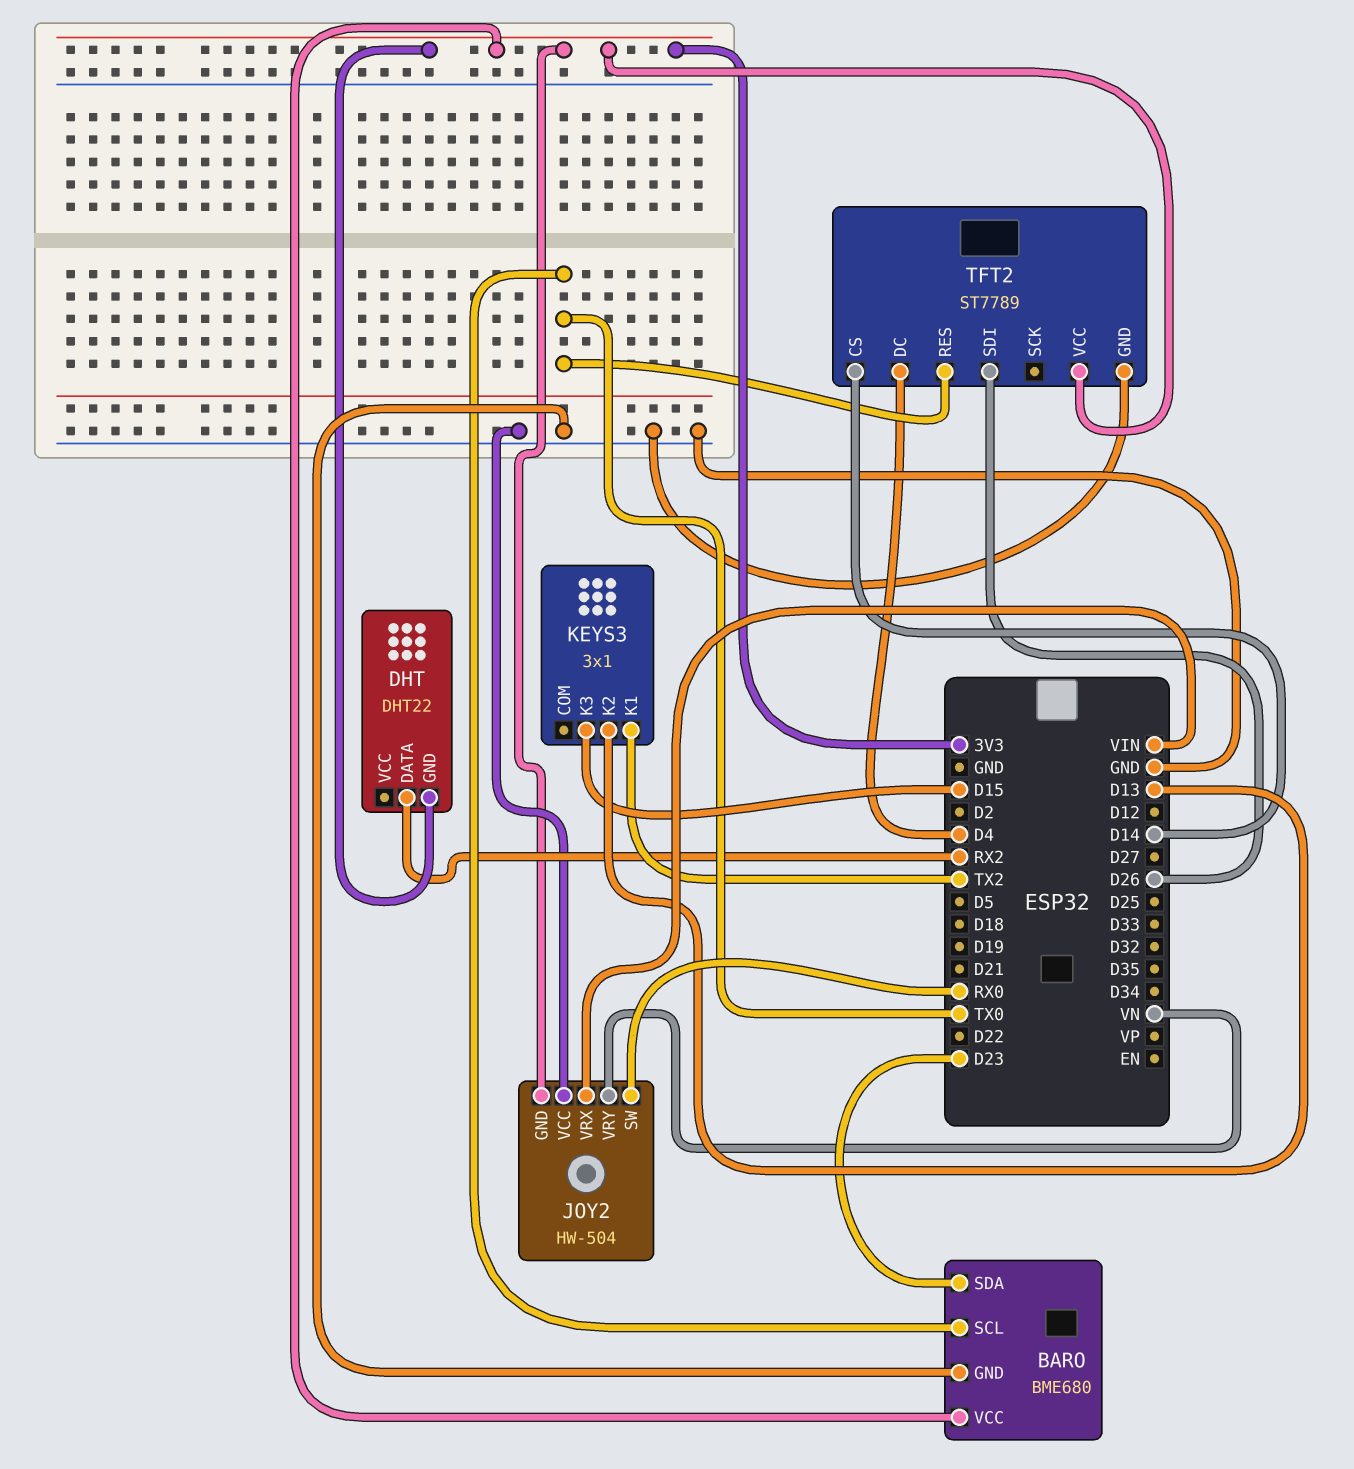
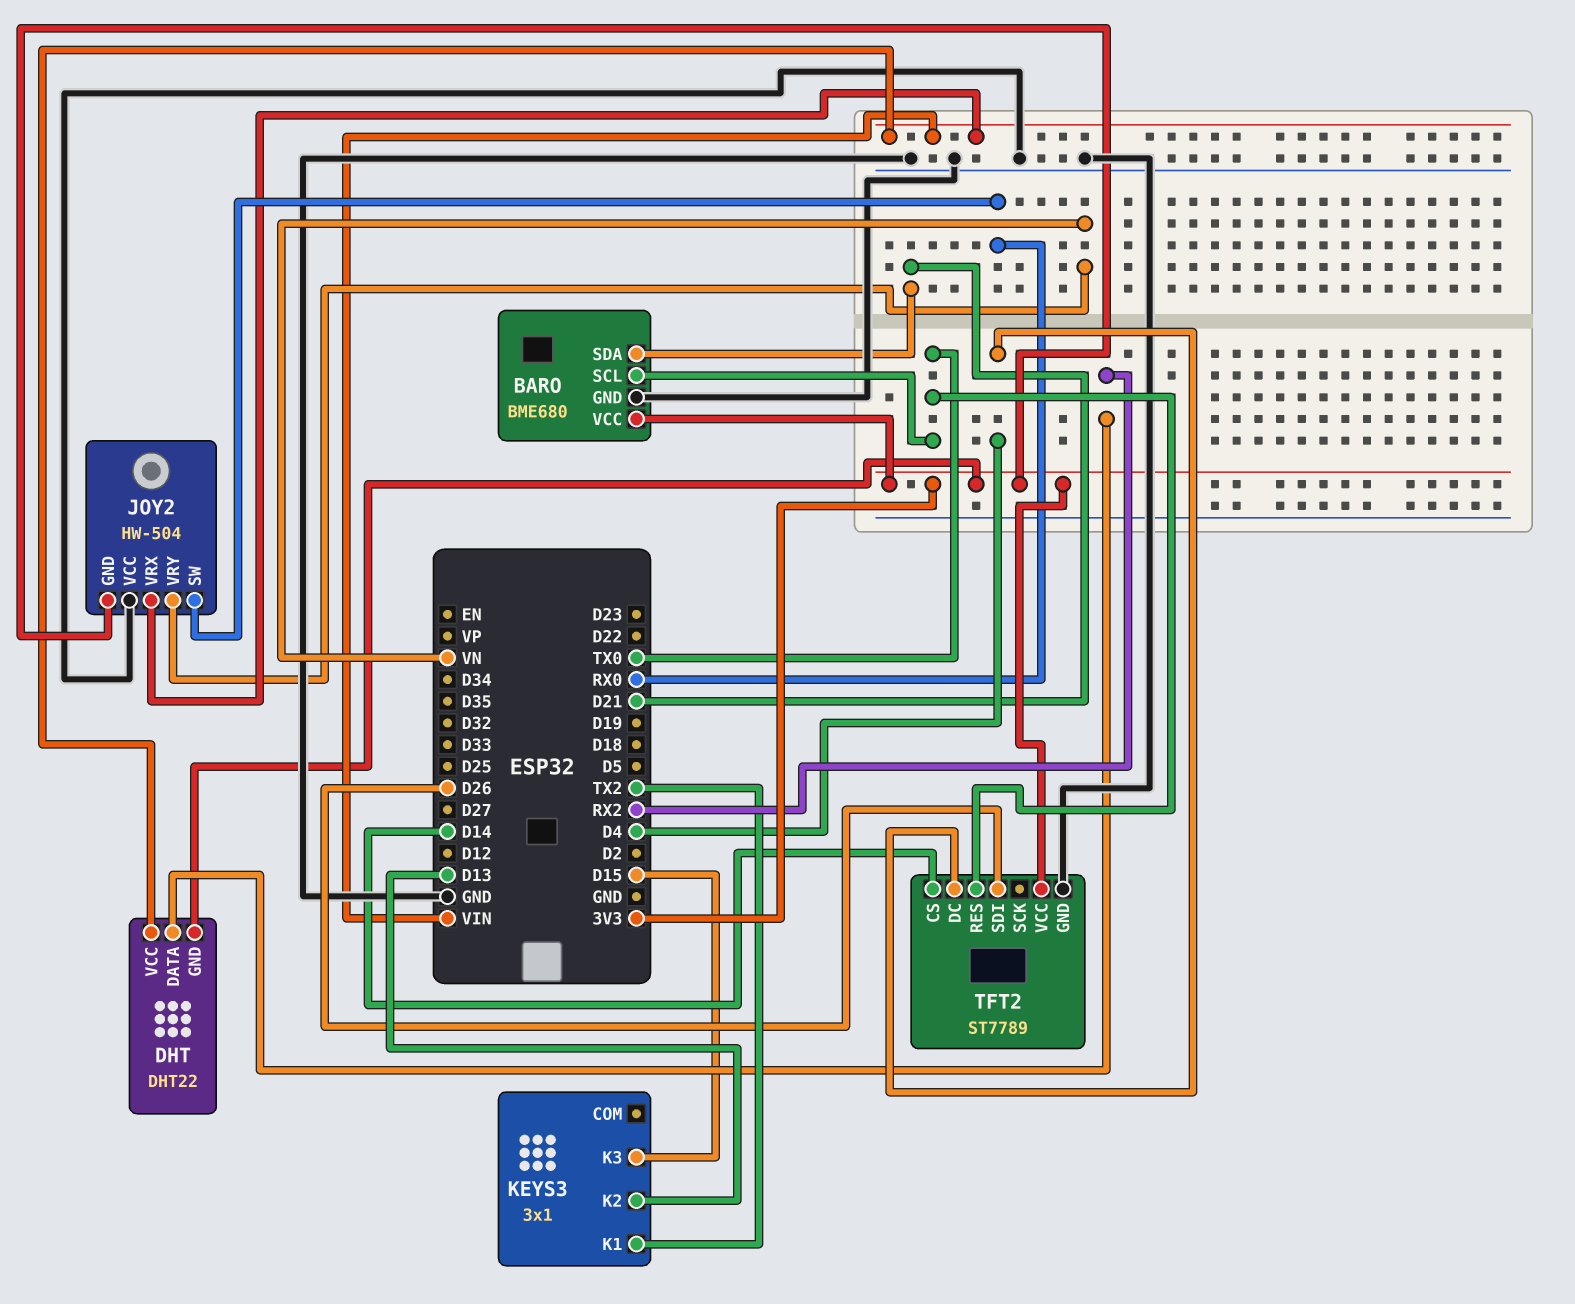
BARO pin SDA: D23 -> D21
DHT pin VCC: none -> VIN

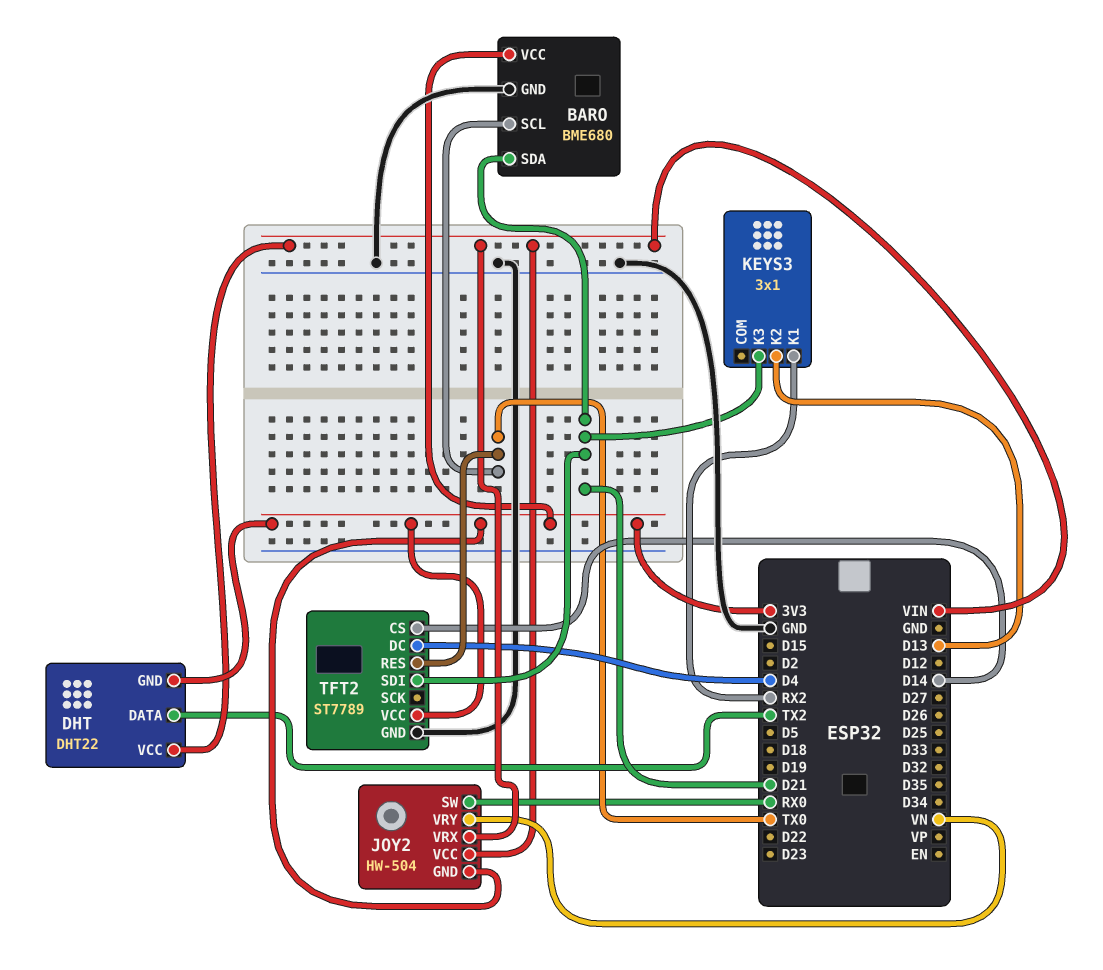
DHT pin DATA: RX2 -> TX2
JOY2 pin VCC: GND -> VIN
KEYS3 pin K1: TX2 -> RX2
KEYS3 pin K3: D15 -> D21
TFT2 pin SDI: D26 -> D21

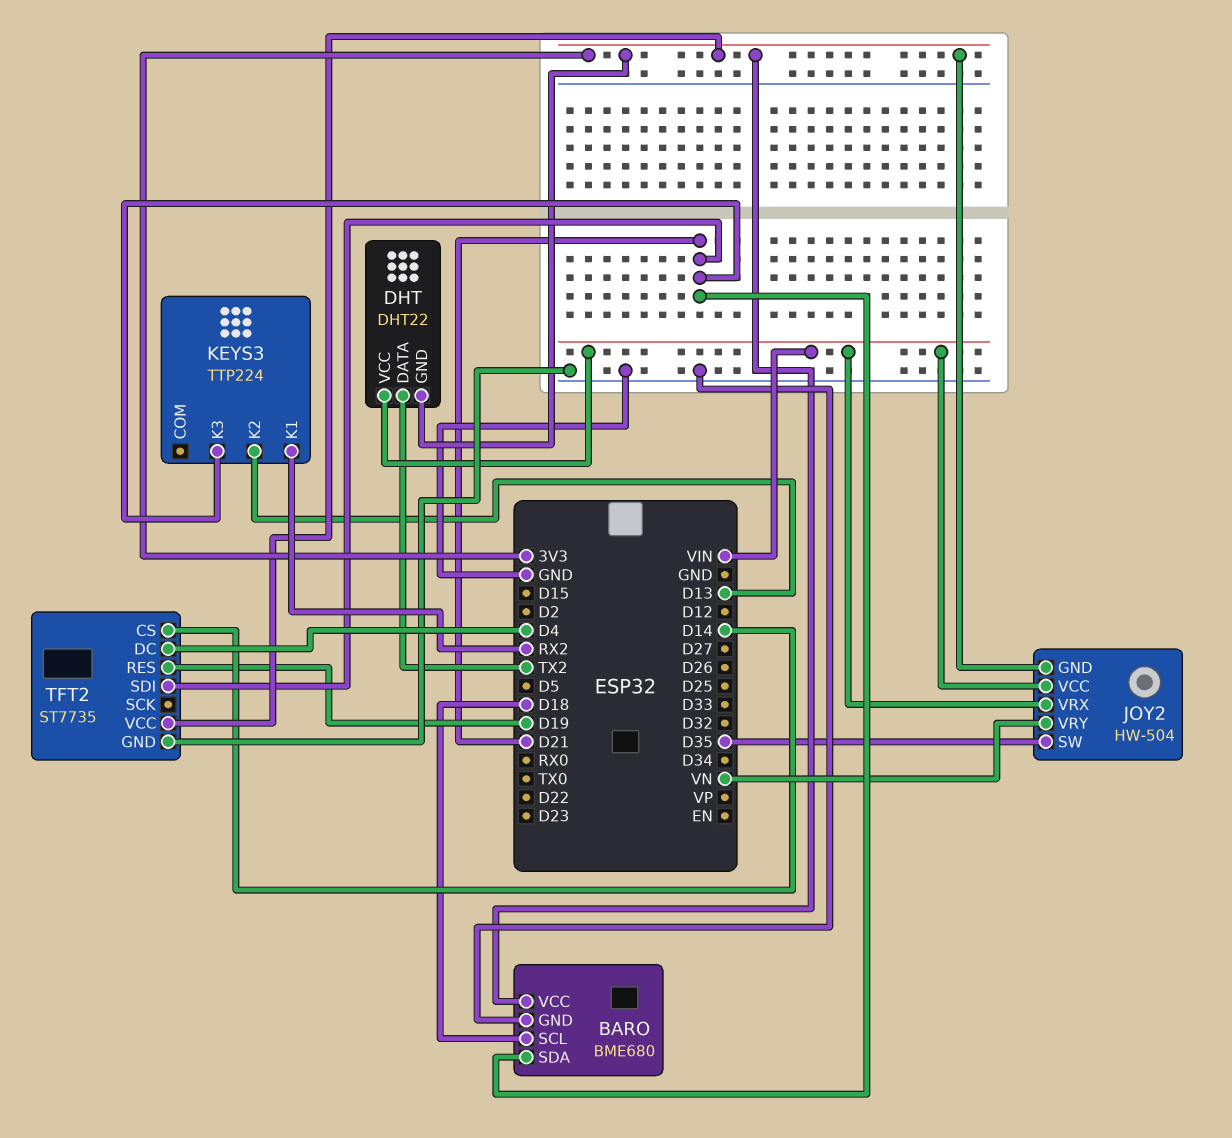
BARO pin SCL: TX0 -> D18
JOY2 pin SW: RX0 -> D35
KEYS3: 3x1 -> TTP224
TFT2: ST7789 -> ST7735
TFT2 pin RES: TX0 -> D19

